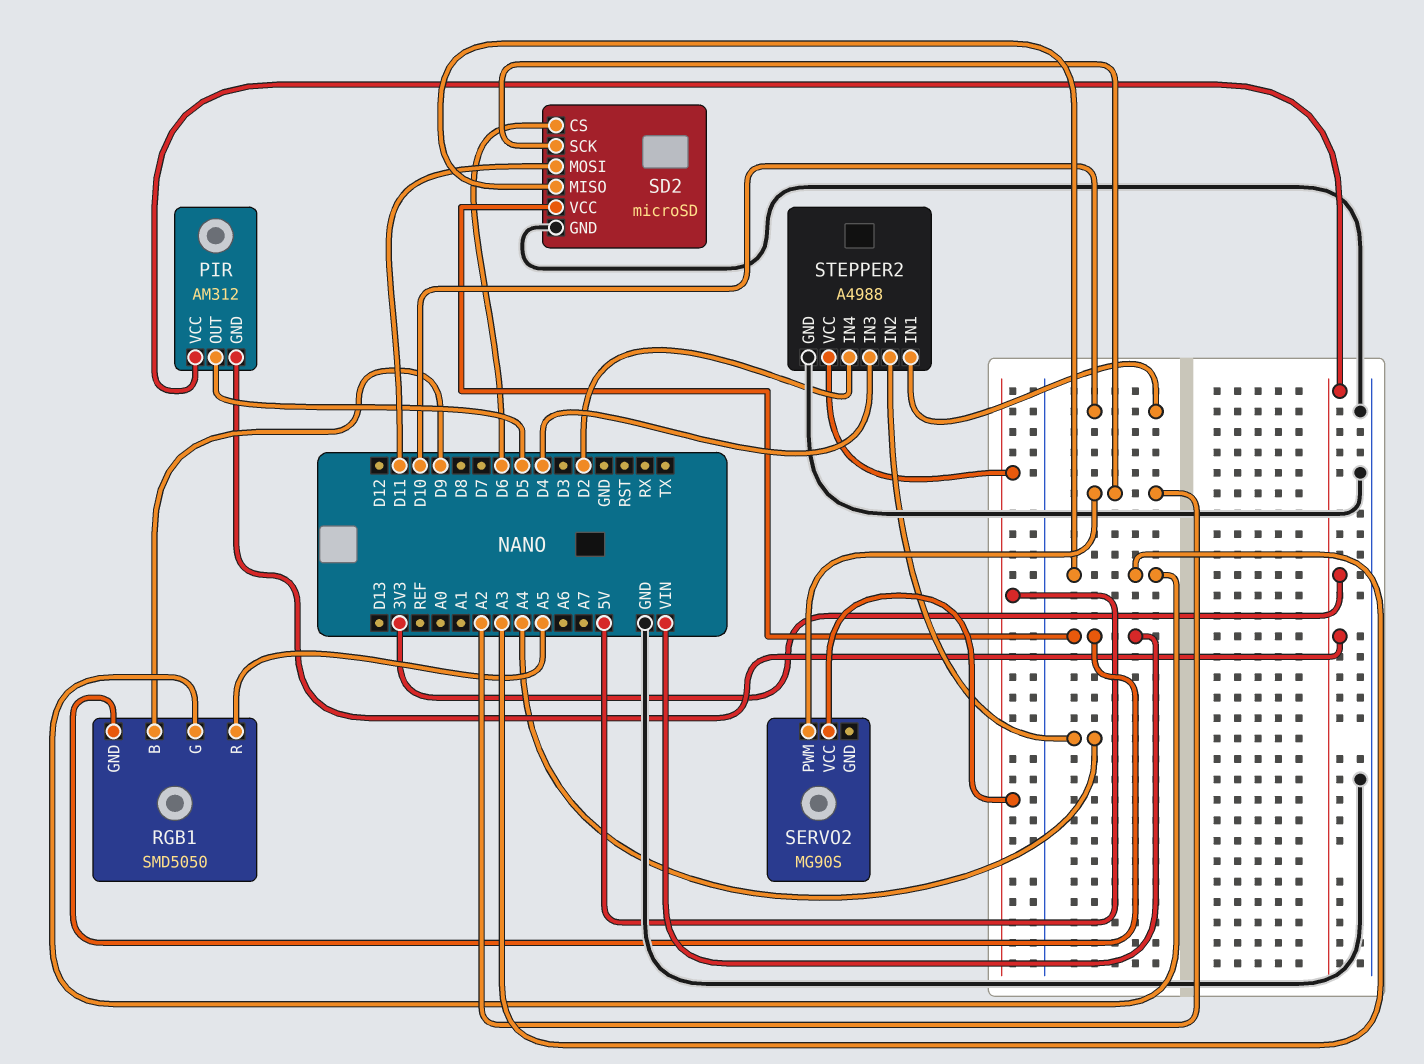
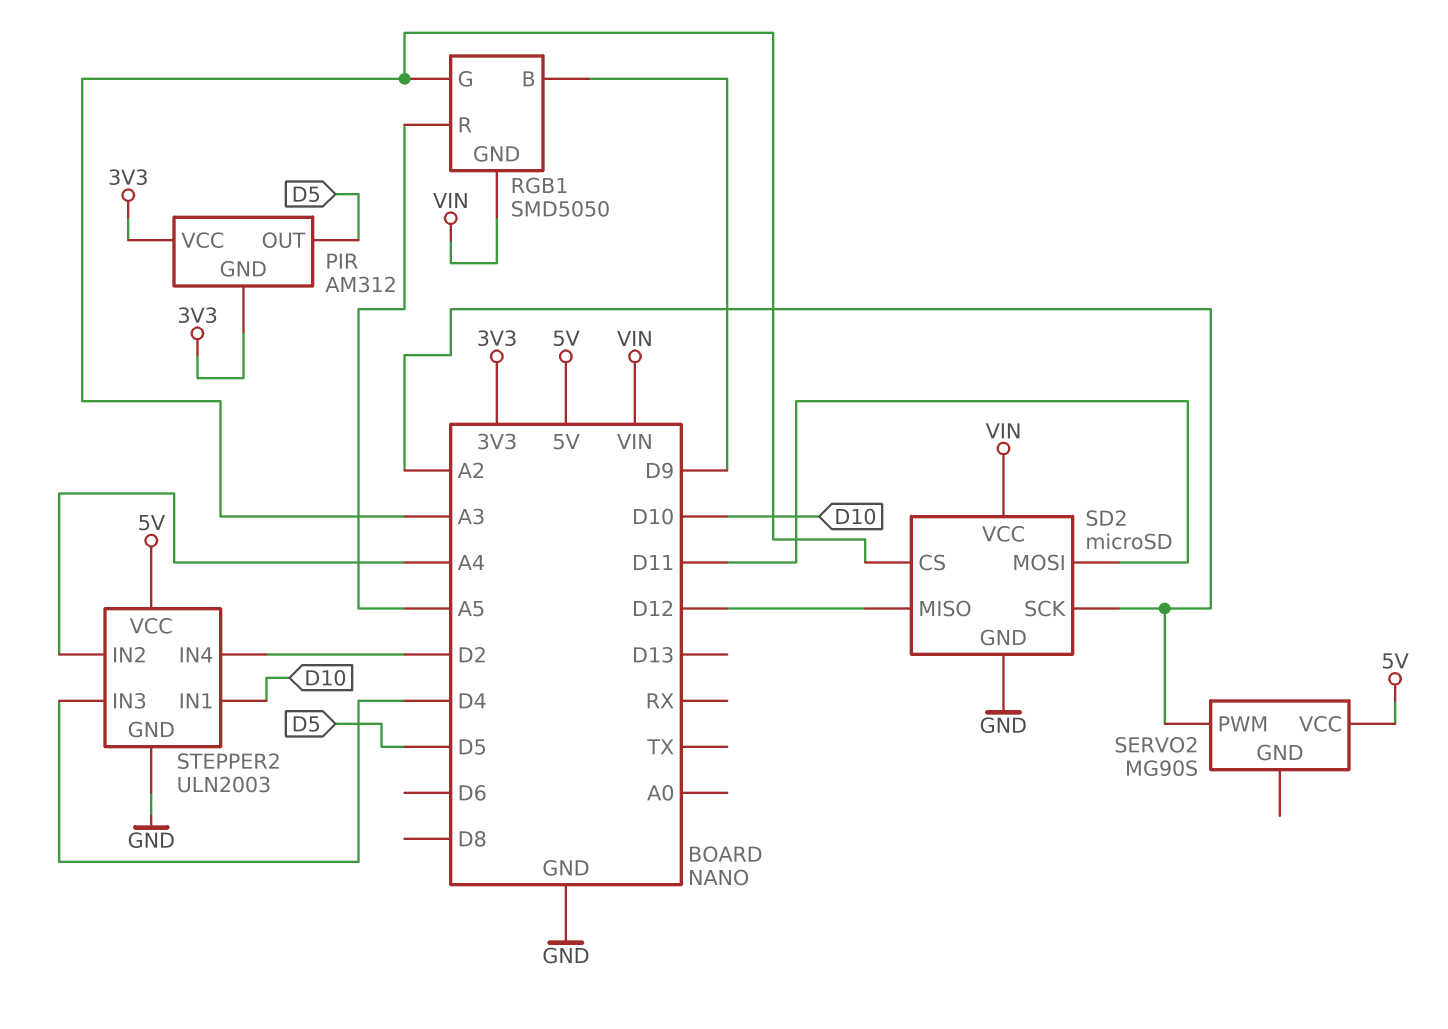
SD2 pin CS: D6 -> A3
SD2 pin MISO: A3 -> D12
STEPPER2: A4988 -> ULN2003

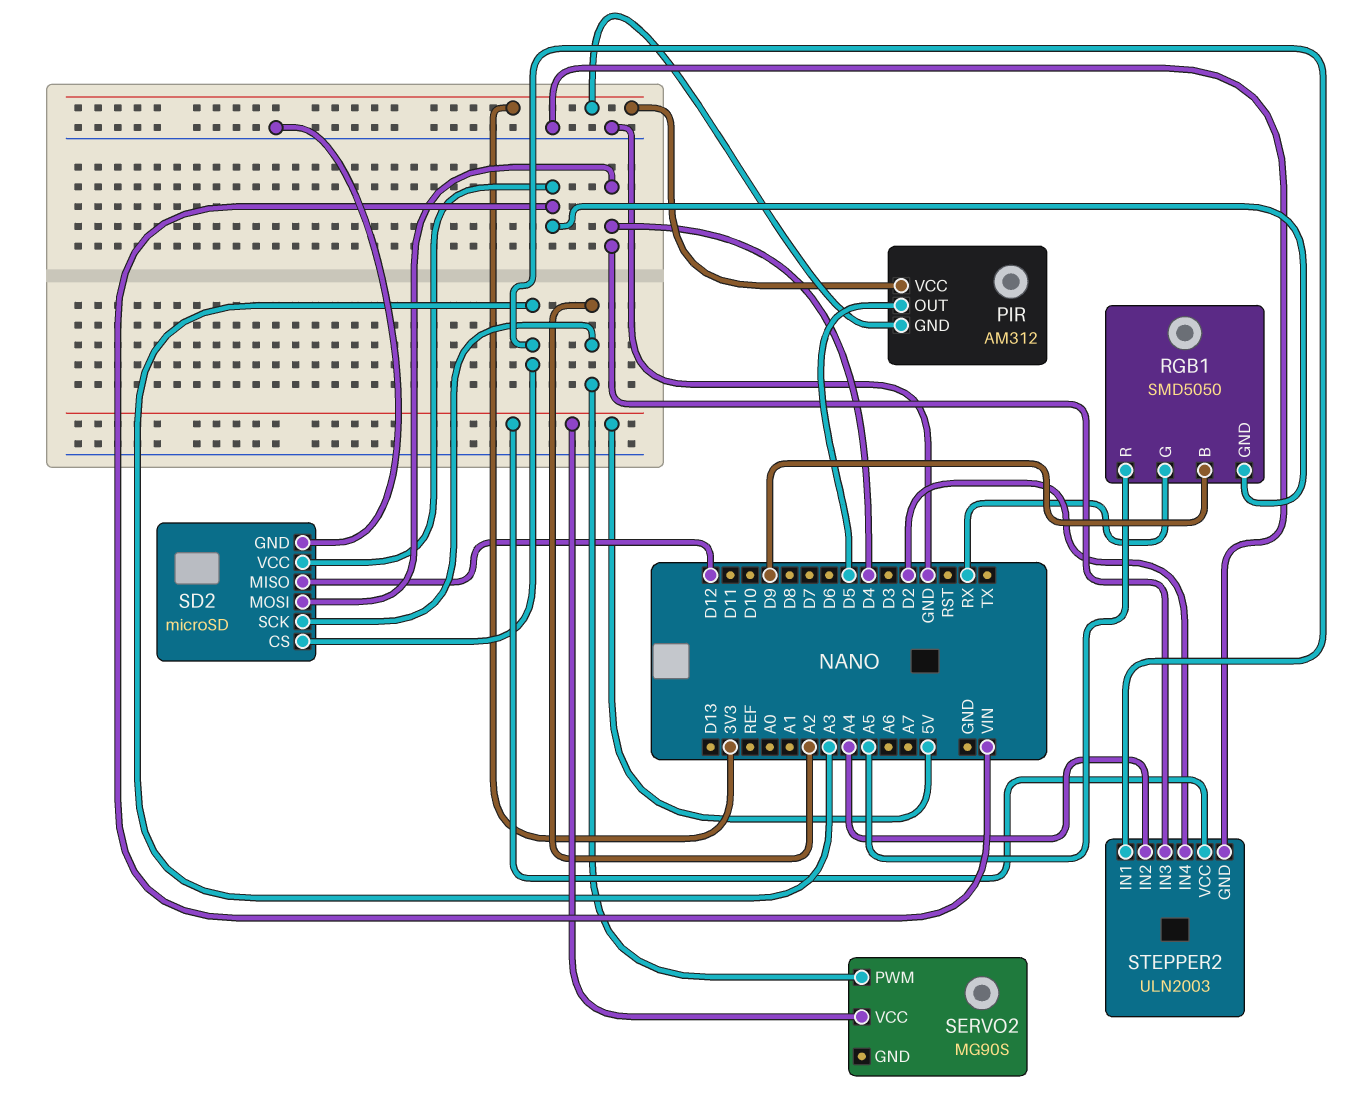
RGB1 pin G: A3 -> RX
SD2 pin MOSI: D11 -> D4
STEPPER2 pin IN1: D10 -> A3

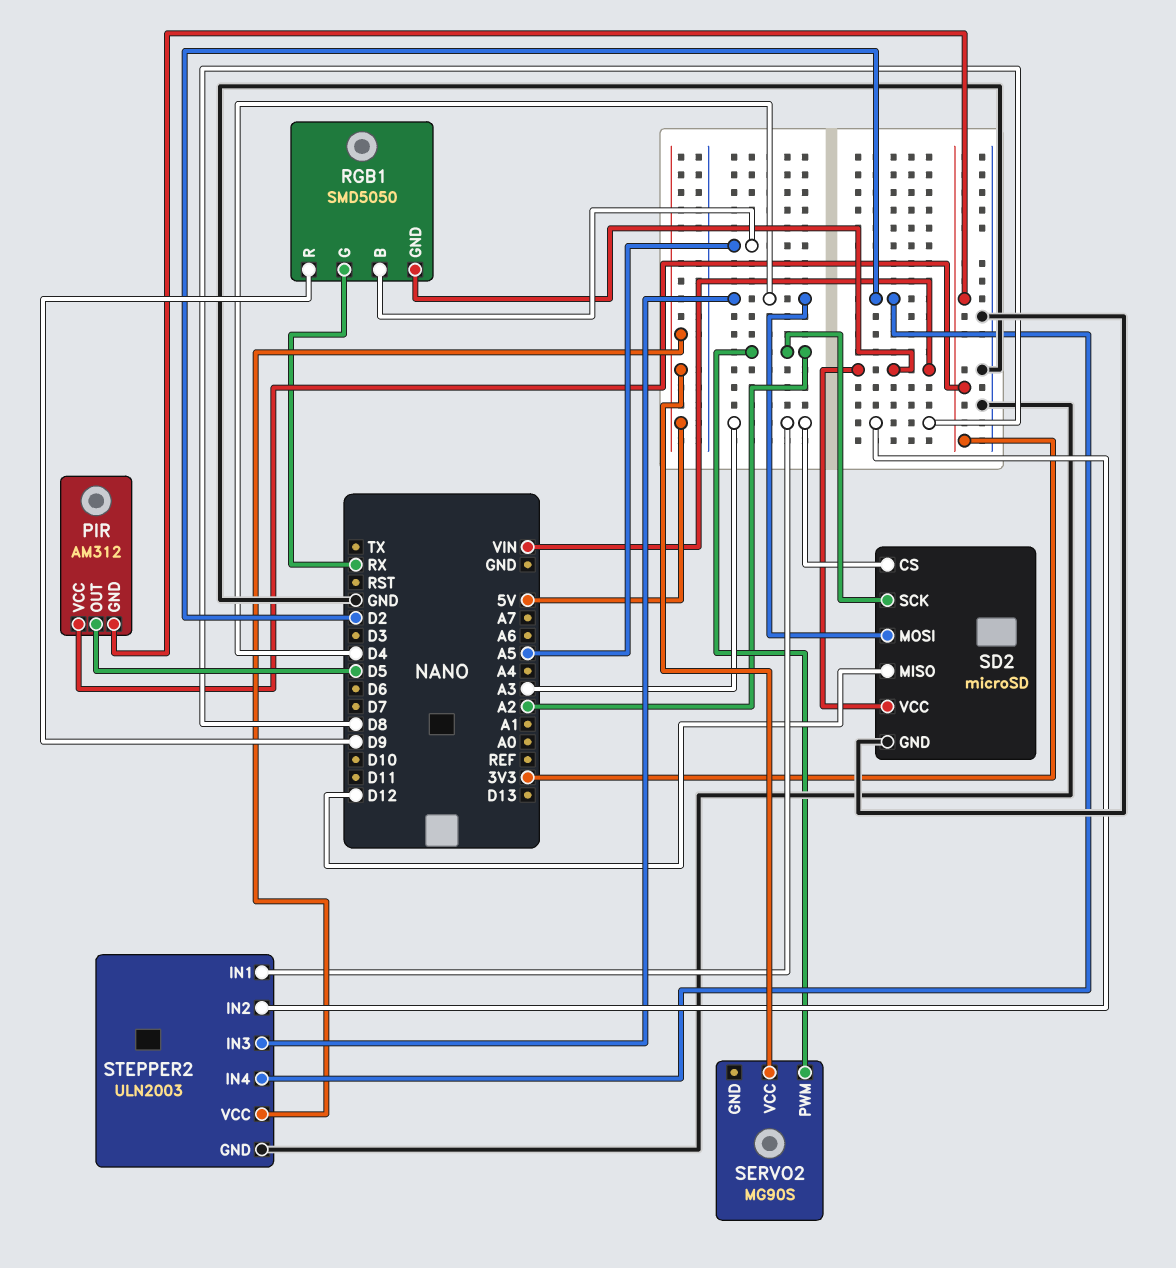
RGB1 pin B: D9 -> A5
RGB1 pin R: A5 -> D9
STEPPER2 pin IN2: A4 -> D8

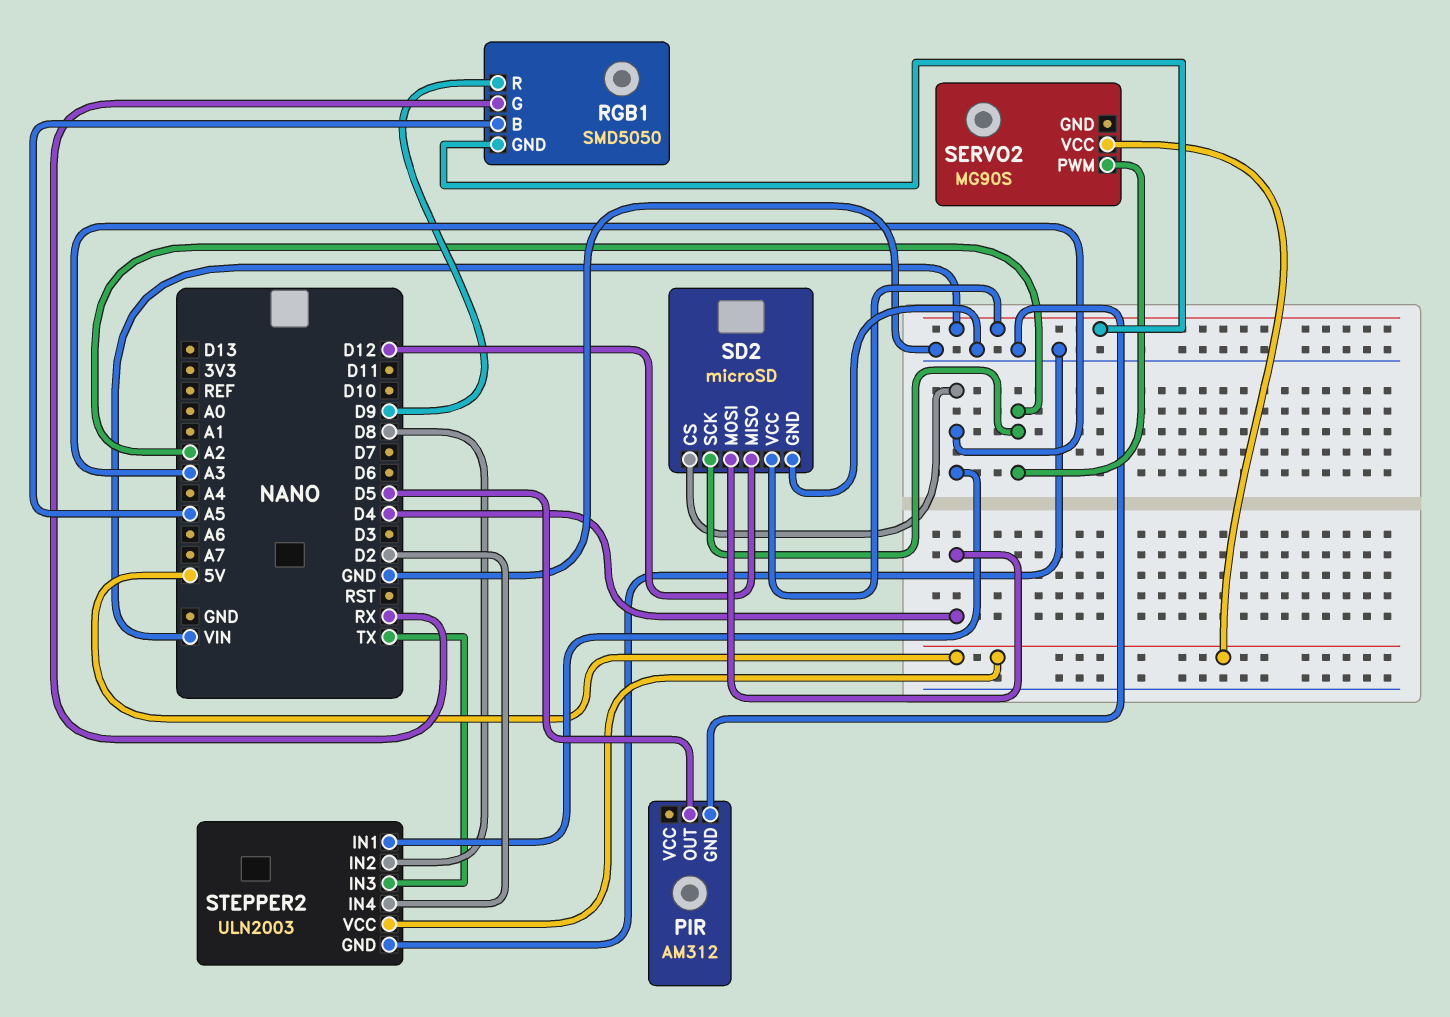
PIR pin GND: 3V3 -> GND
PIR pin VCC: 3V3 -> none
STEPPER2 pin IN3: D4 -> TX

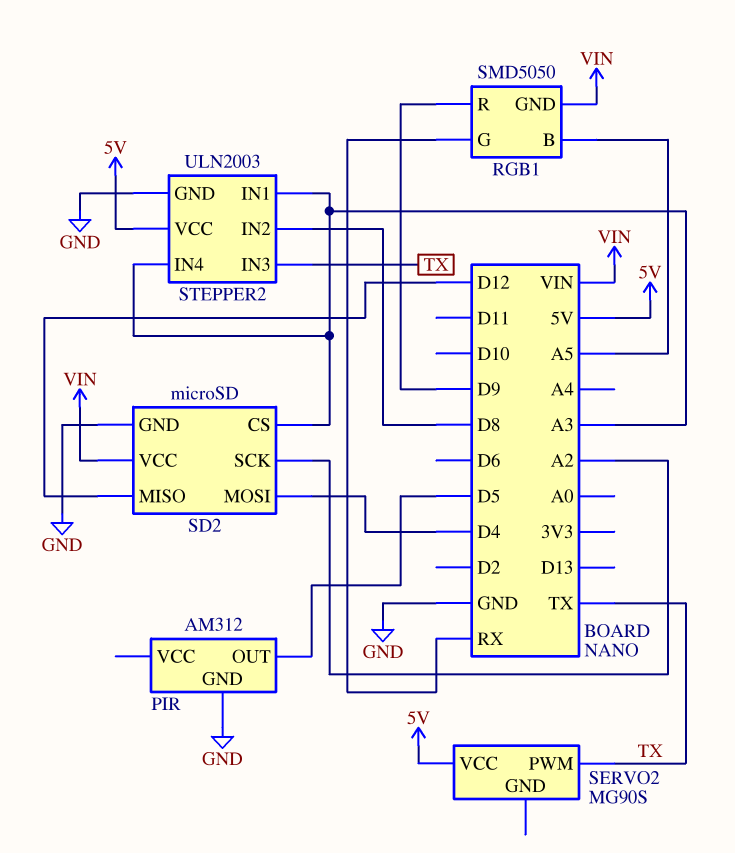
SERVO2 pin PWM: A2 -> TX
STEPPER2 pin IN4: D2 -> A3

